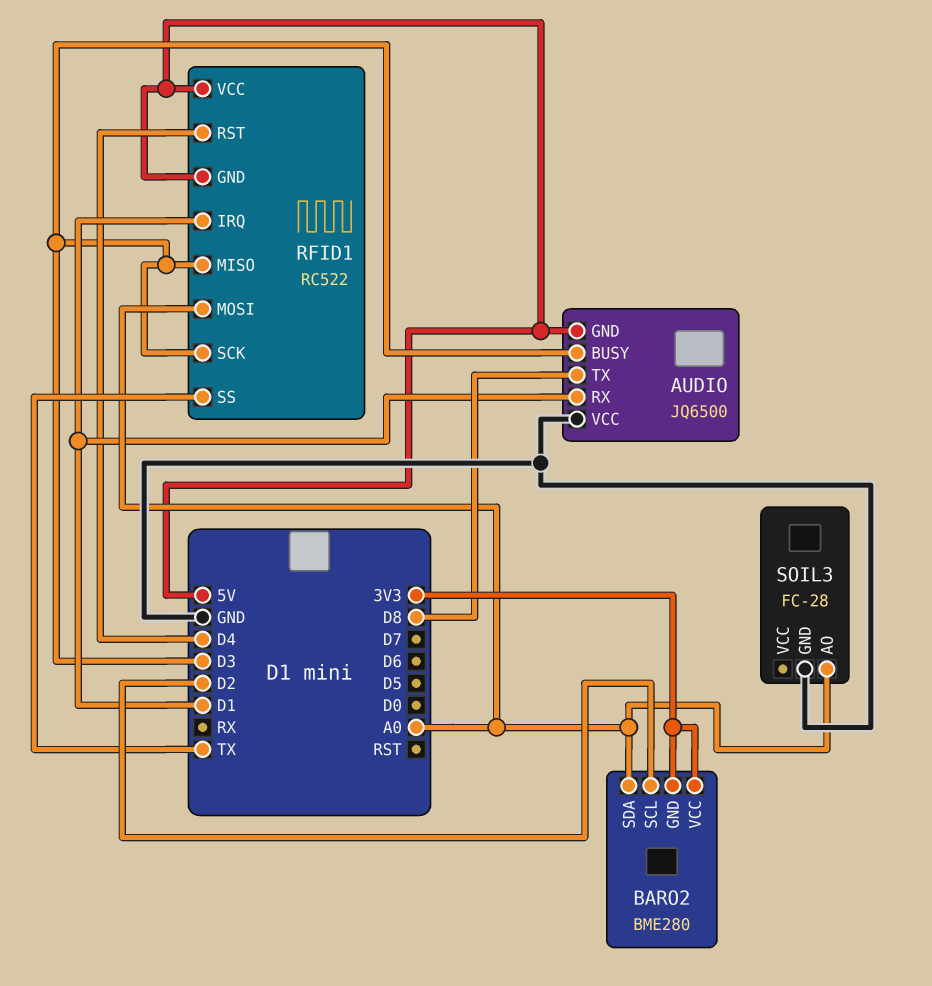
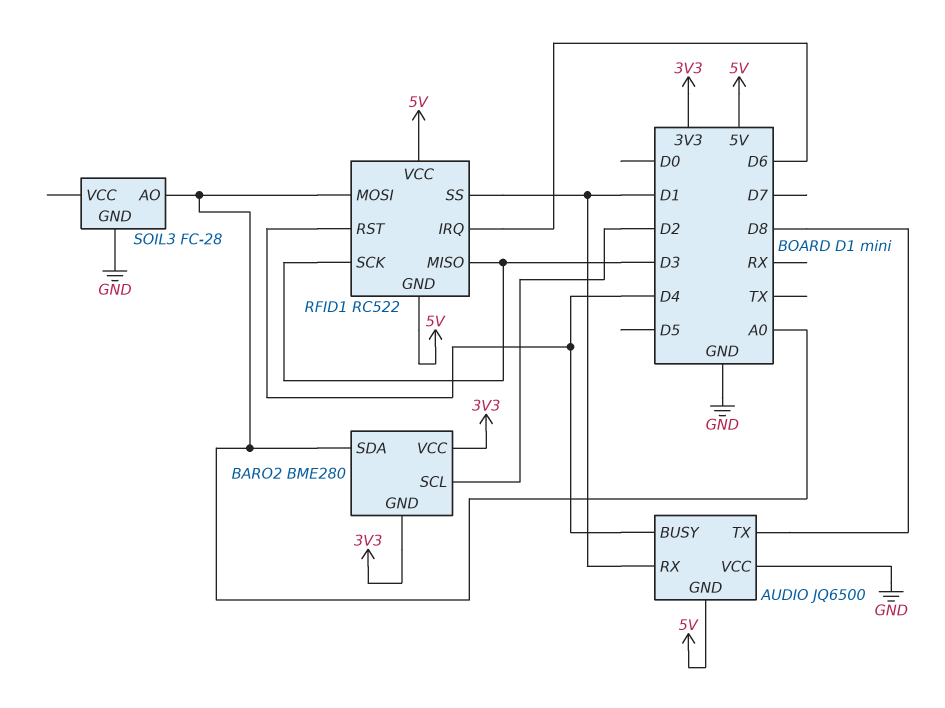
AUDIO pin BUSY: D3 -> D4
RFID1 pin IRQ: D1 -> D6
RFID1 pin SS: TX -> D1

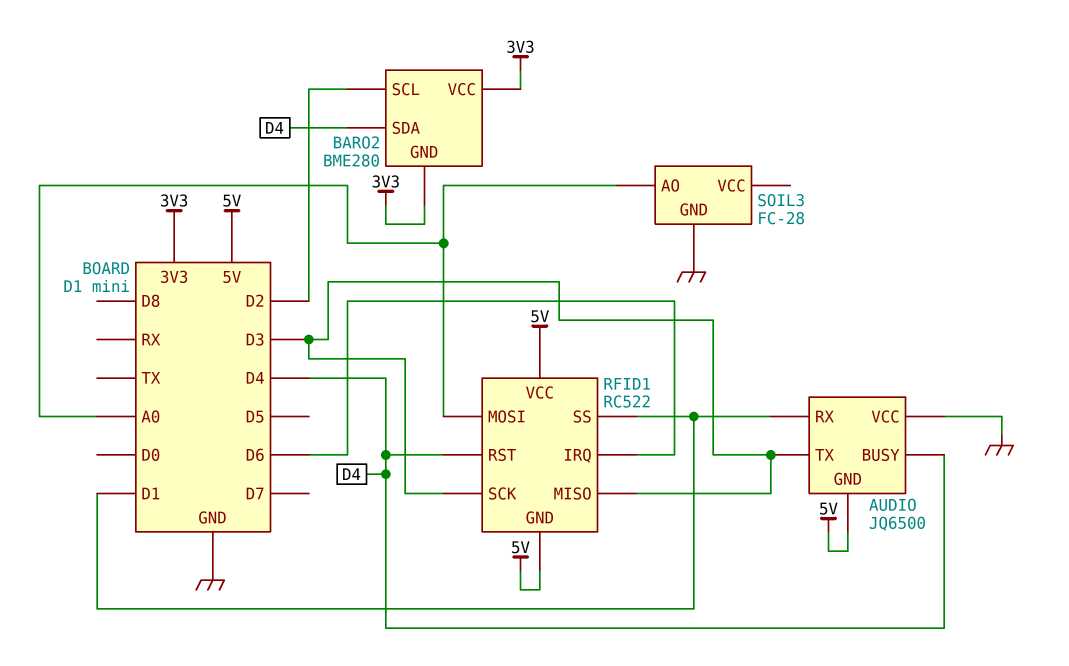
AUDIO pin TX: D8 -> D3
BARO2 pin SDA: A0 -> D4

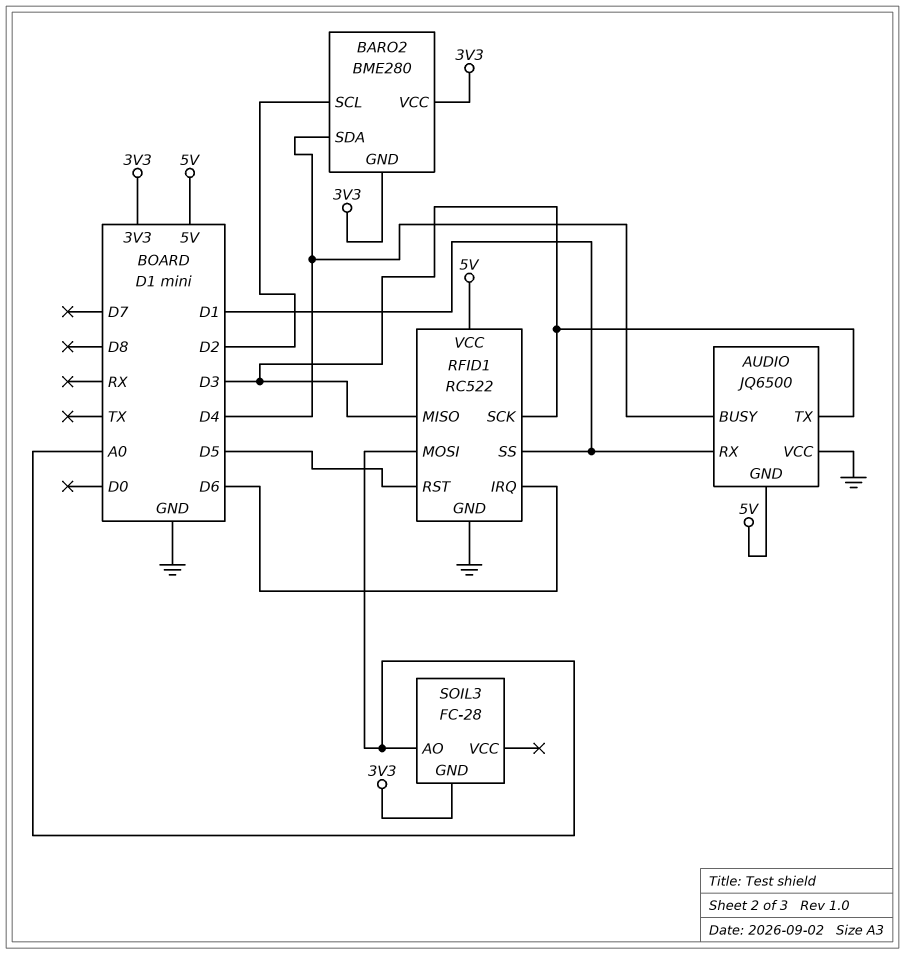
RFID1 pin GND: 5V -> GND
RFID1 pin RST: D4 -> D5
SOIL3 pin GND: GND -> 3V3

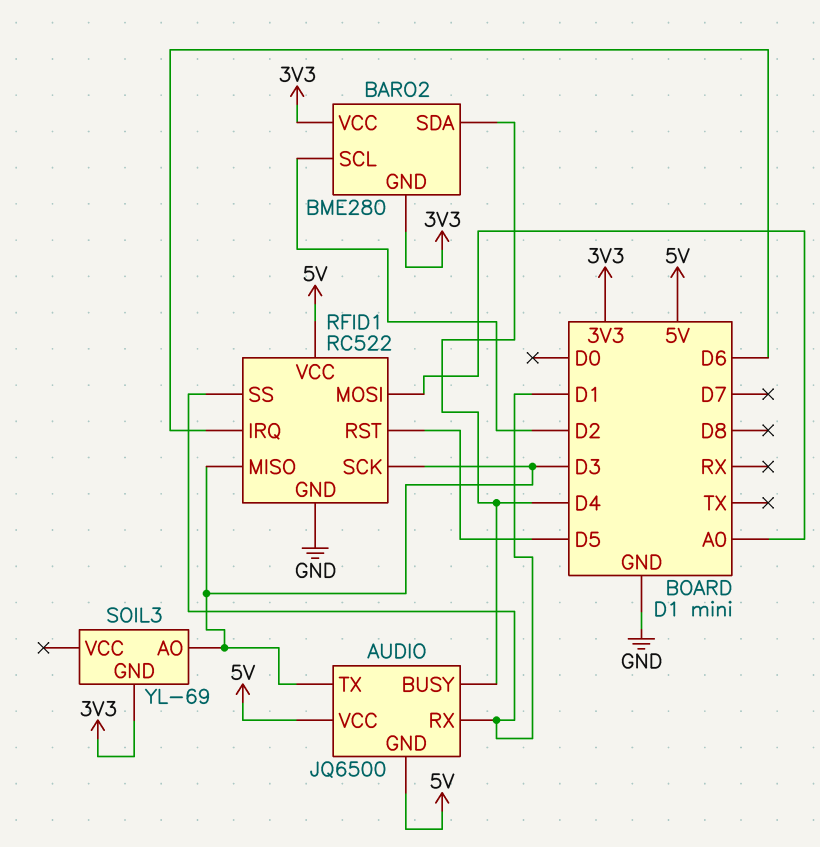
AUDIO pin VCC: GND -> 5V
SOIL3: FC-28 -> YL-69
SOIL3 pin AO: A0 -> D3

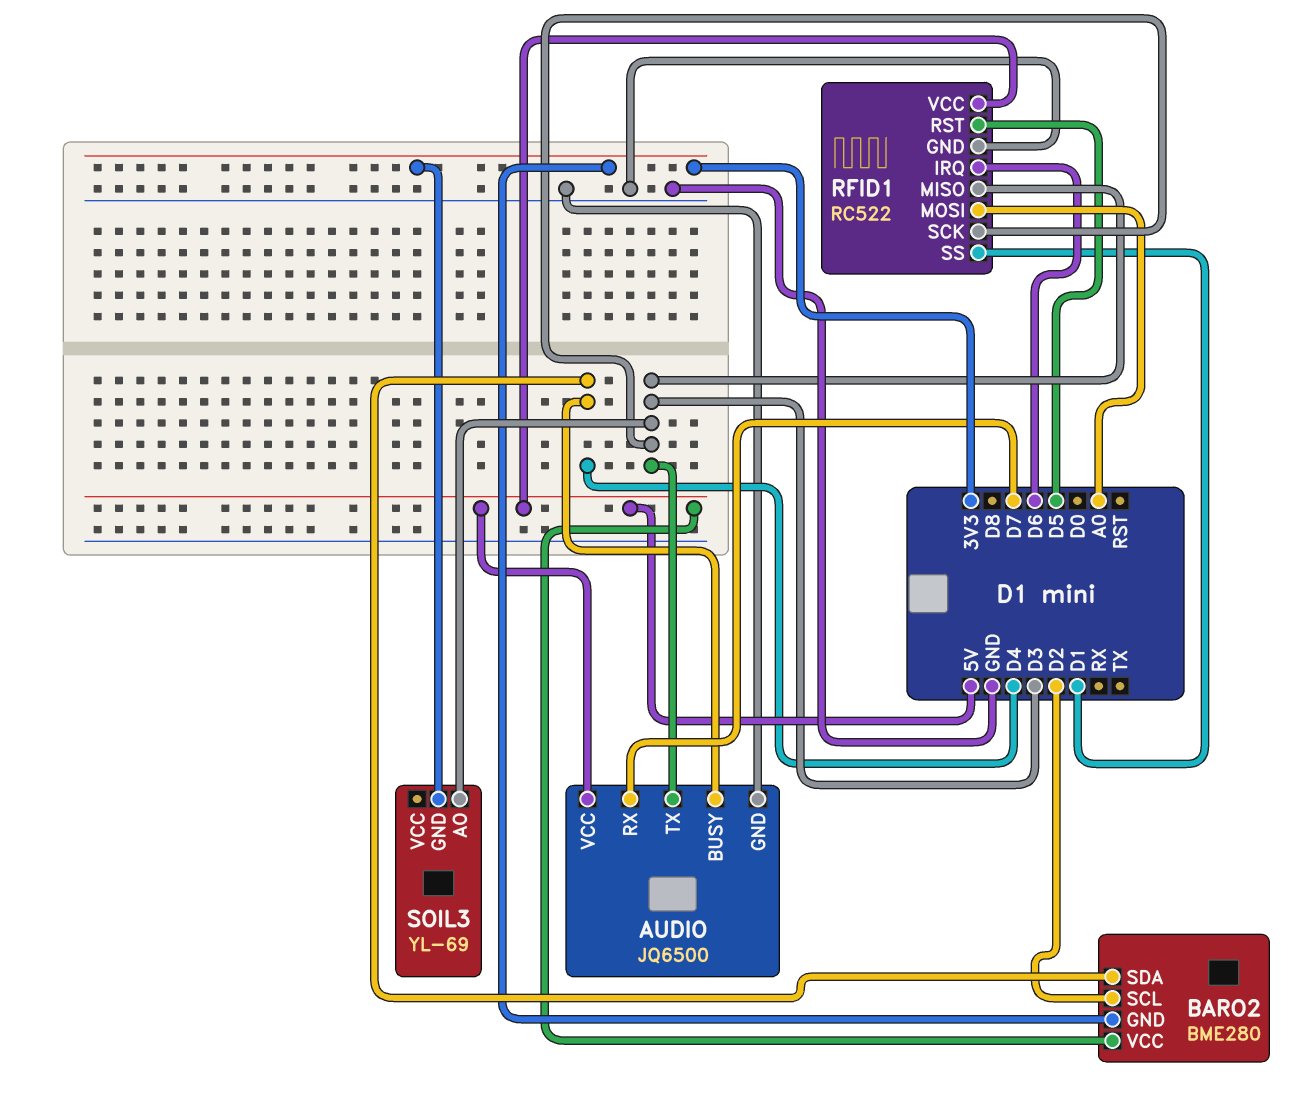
AUDIO pin GND: 5V -> GND
AUDIO pin RX: D1 -> D7
BARO2 pin VCC: 3V3 -> 5V

